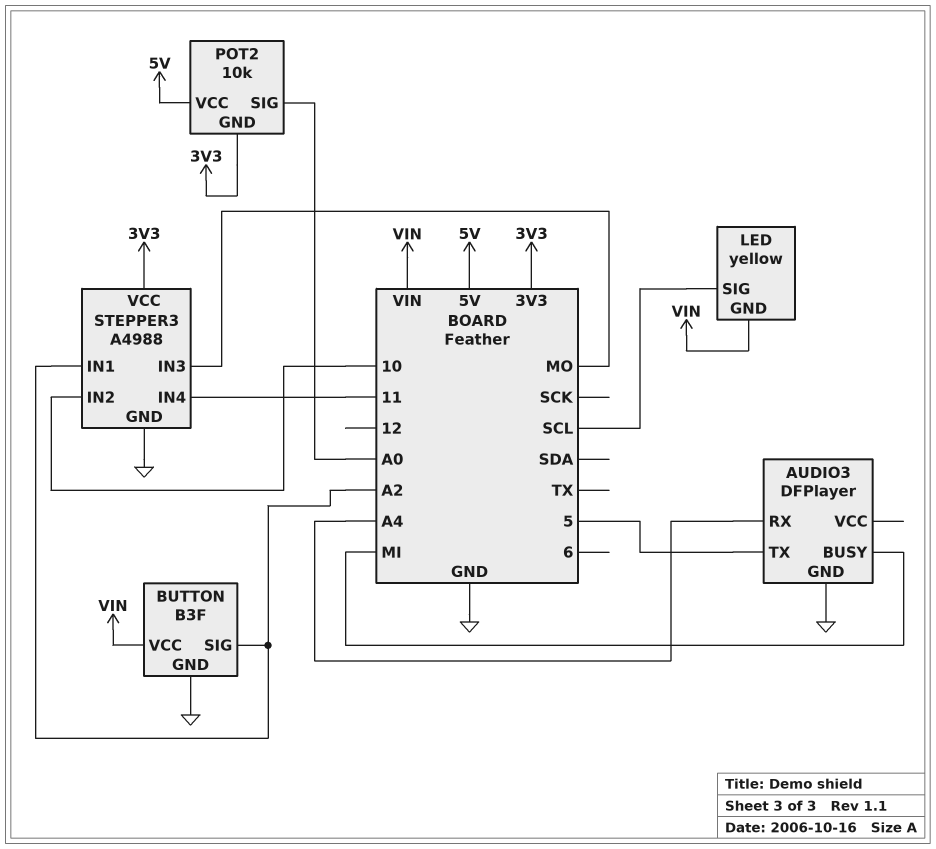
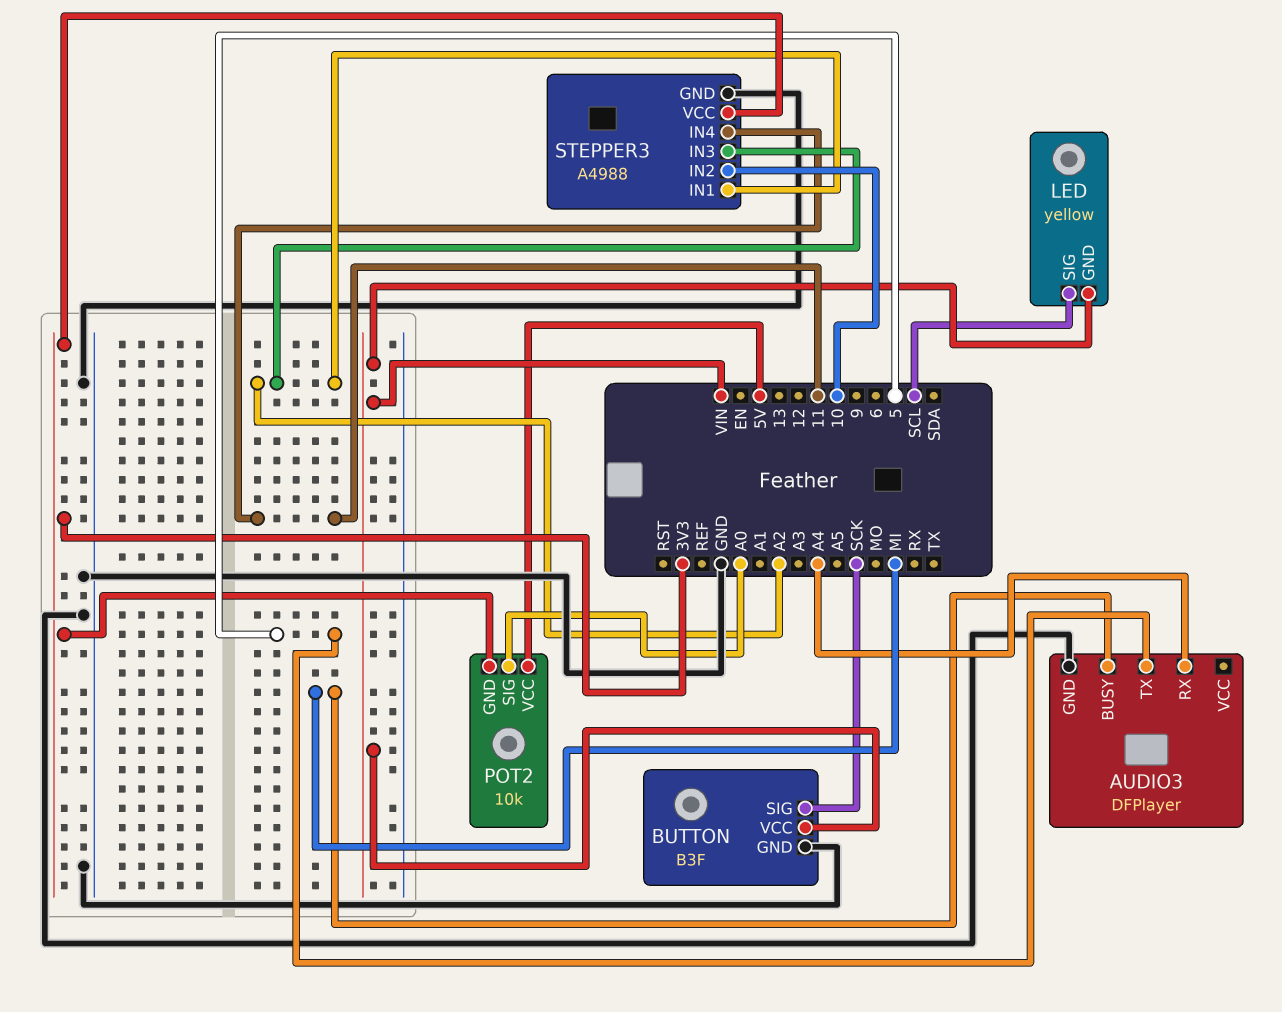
BUTTON pin SIG: A2 -> SCK
STEPPER3 pin IN3: MO -> A2

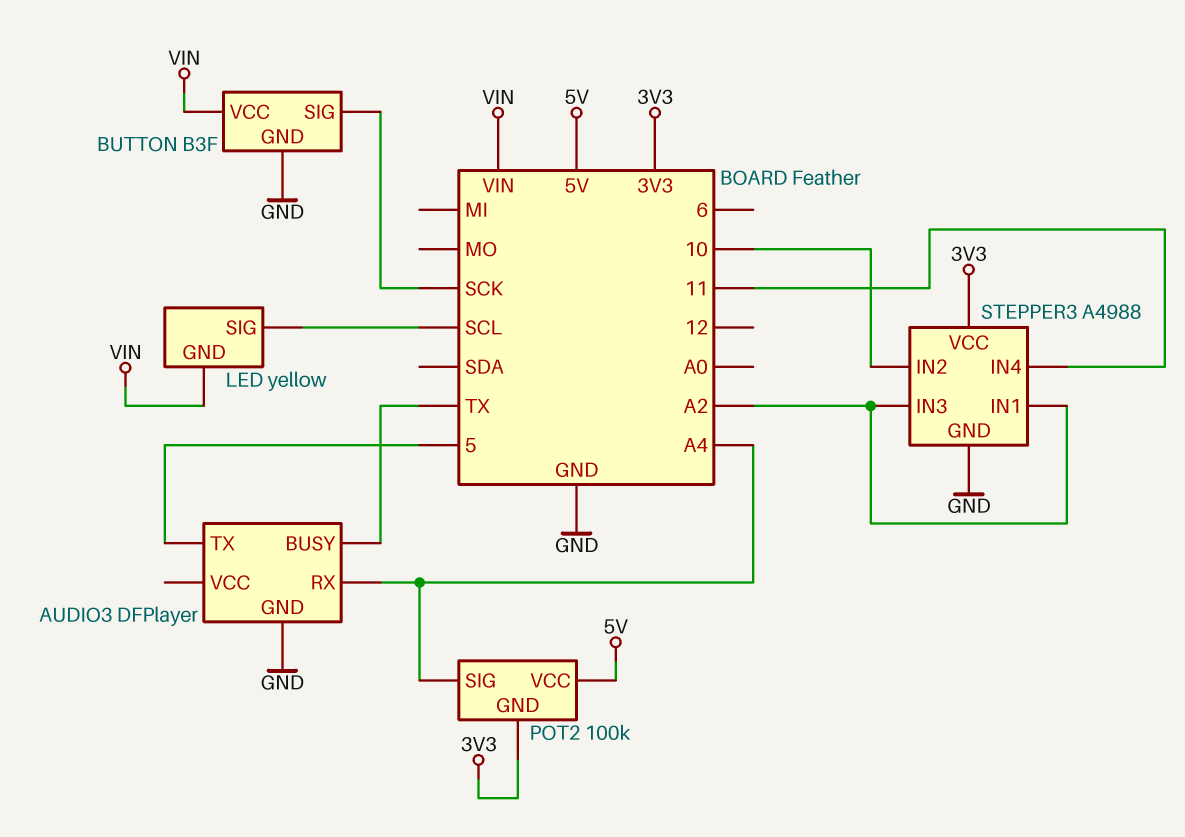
AUDIO3 pin BUSY: MI -> TX
POT2: 10k -> 100k
POT2 pin SIG: A0 -> A4

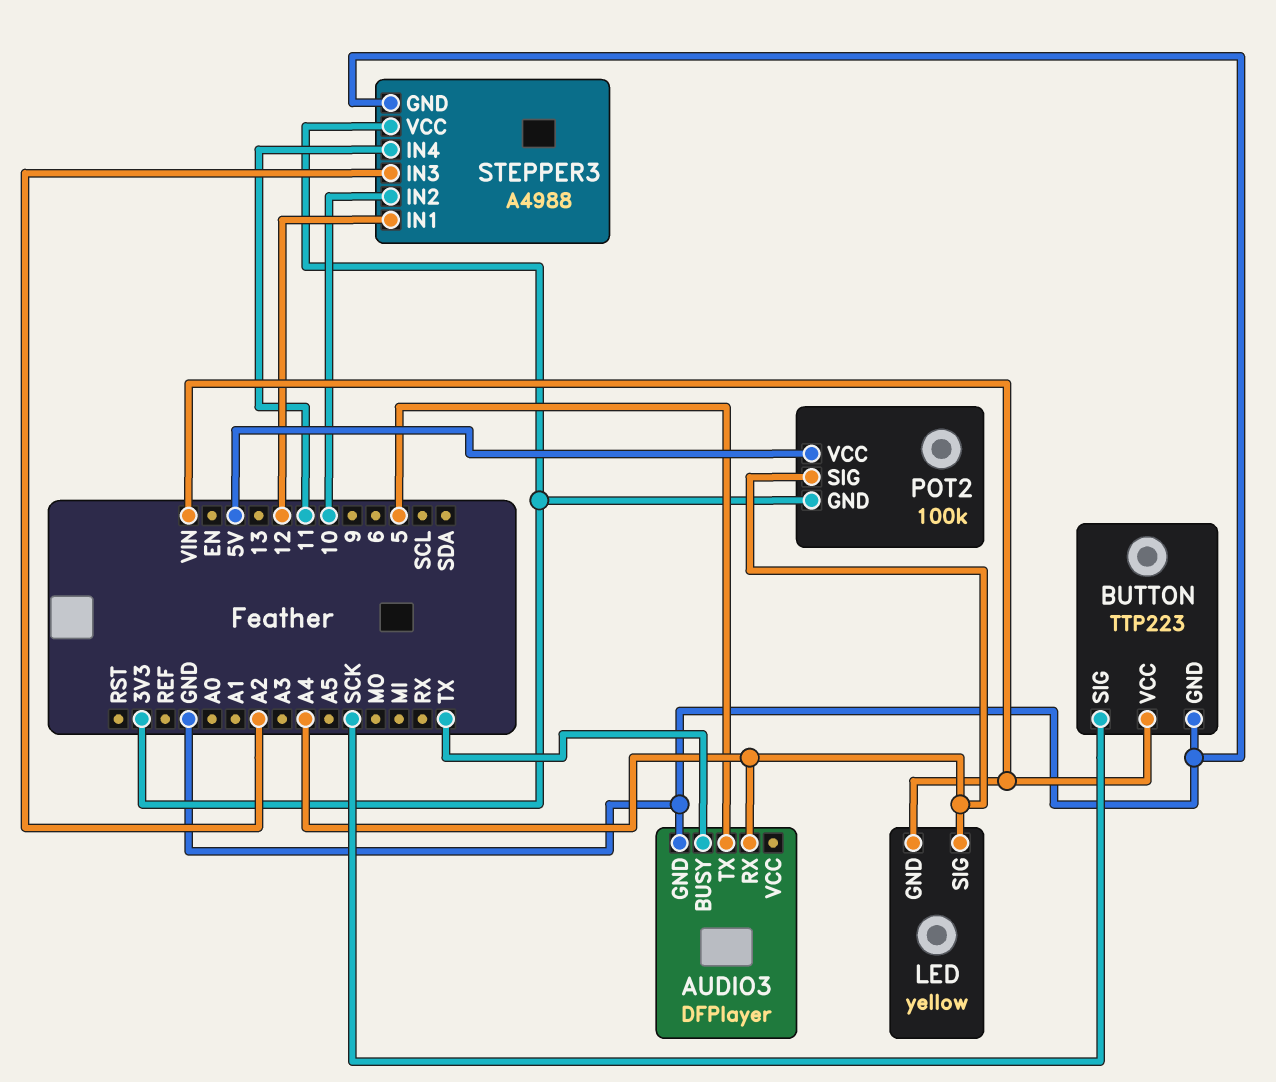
BUTTON: B3F -> TTP223
LED pin SIG: SCL -> A4
STEPPER3 pin IN1: A2 -> 12

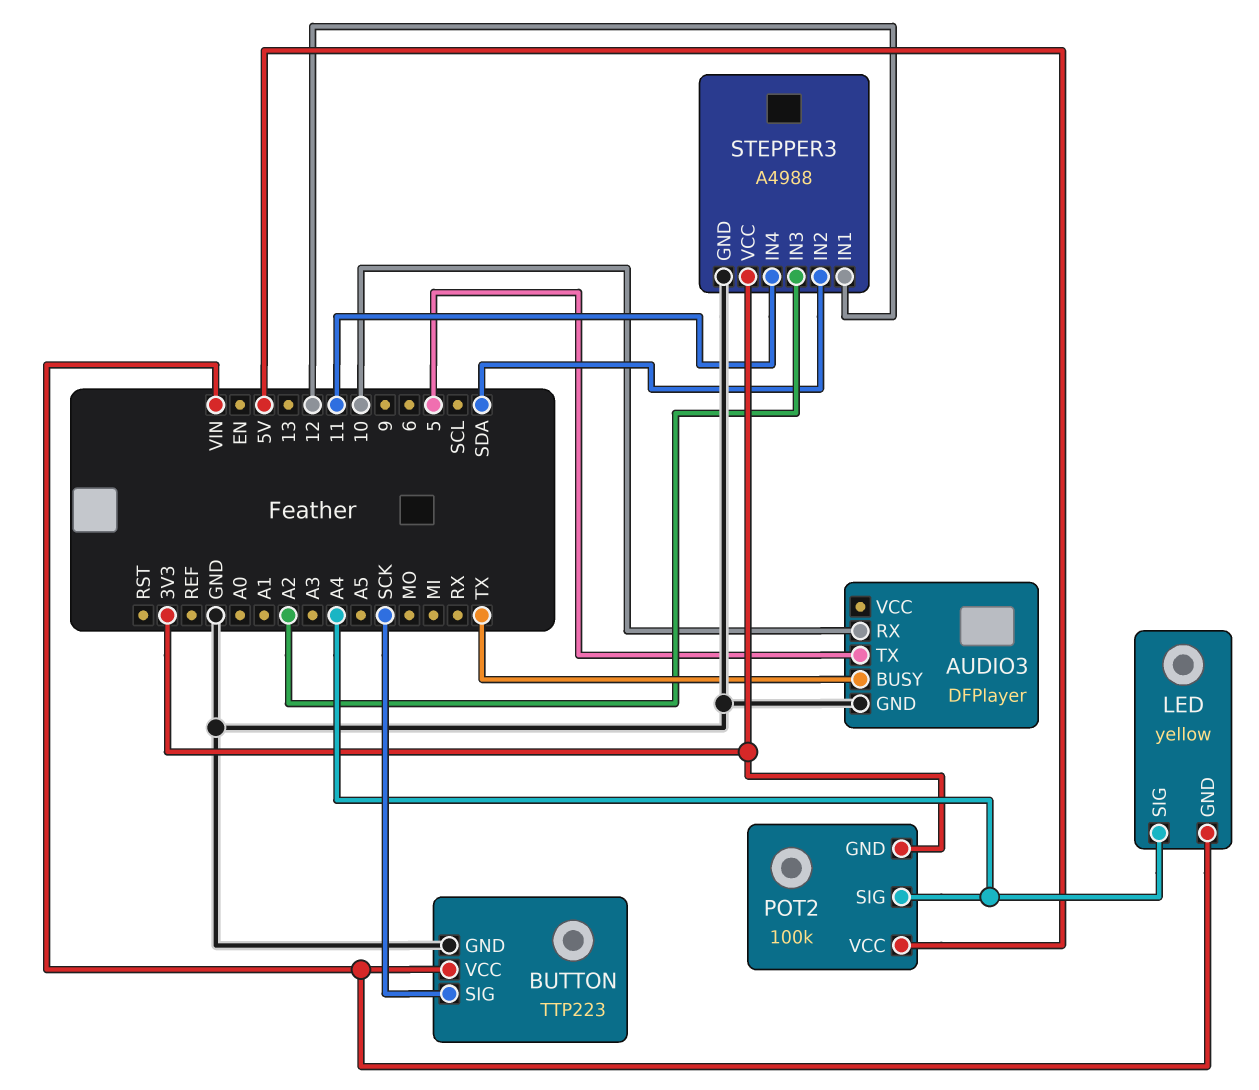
AUDIO3 pin RX: A4 -> 10
STEPPER3 pin IN2: 10 -> SDA

